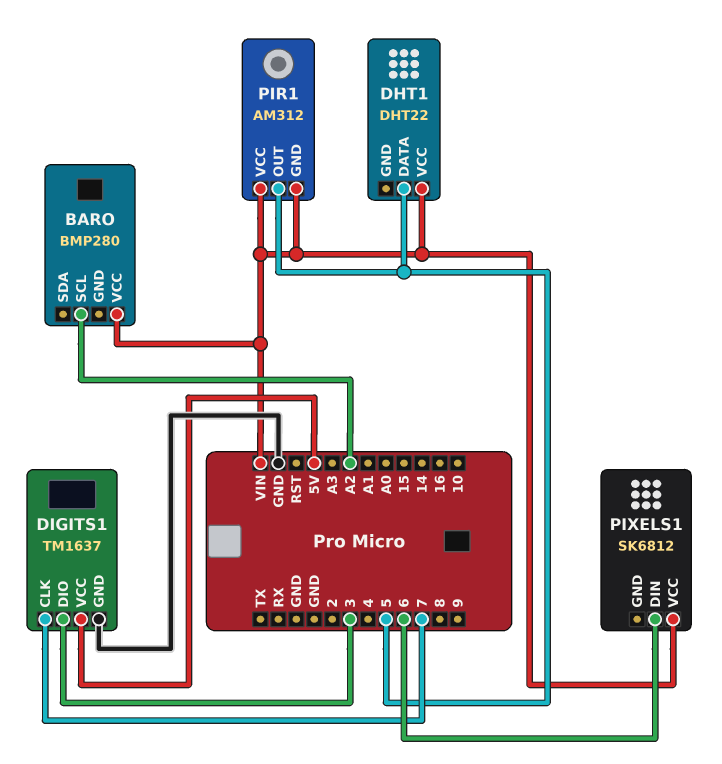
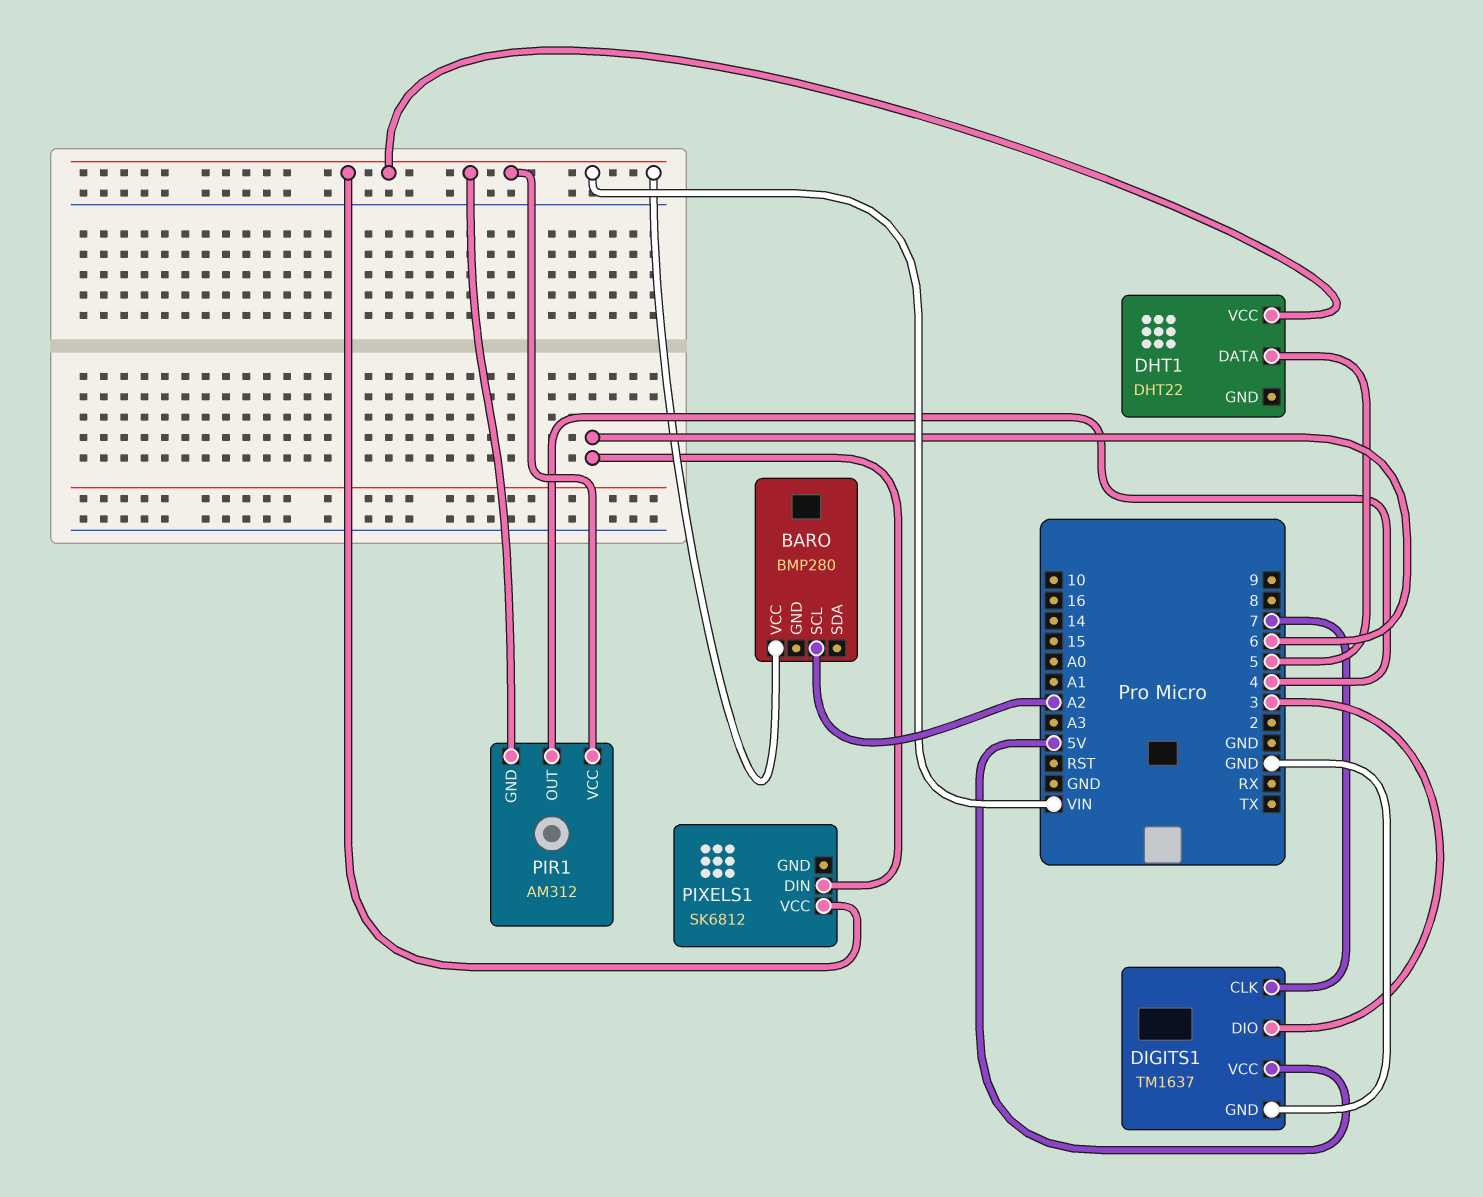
PIR1 pin OUT: 5 -> 4

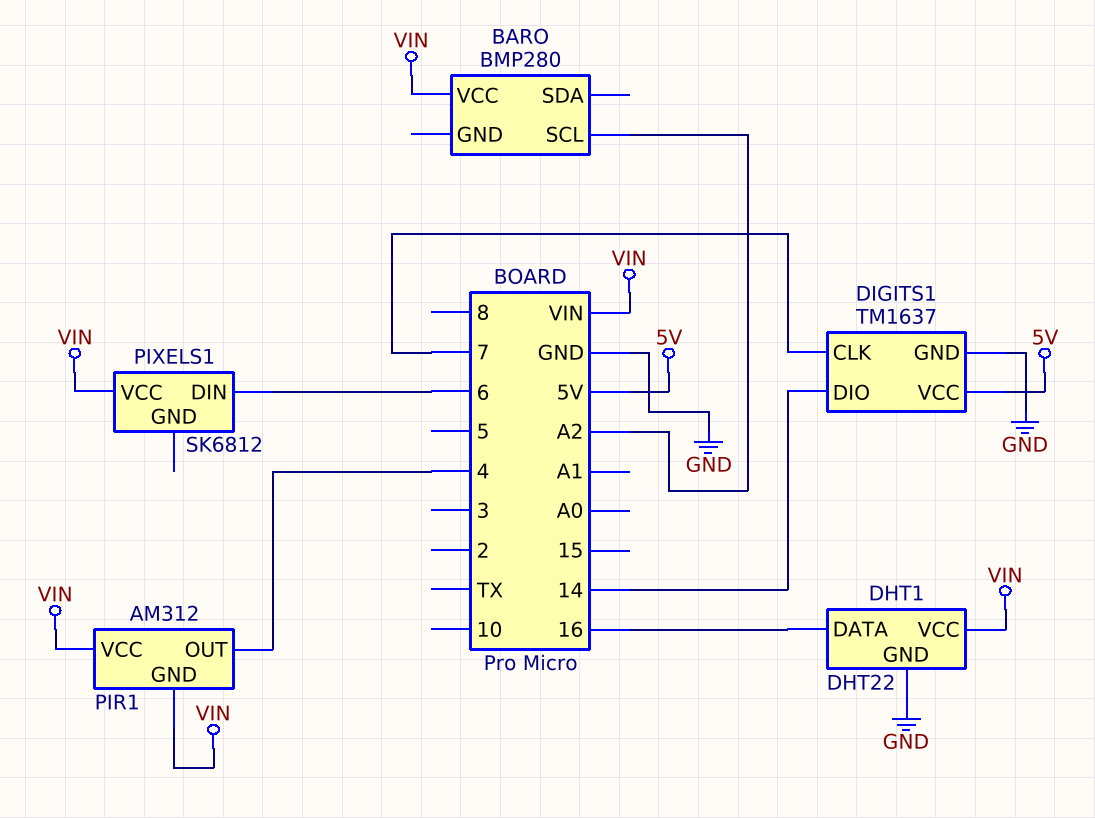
DHT1 pin DATA: 5 -> 16
DHT1 pin GND: none -> GND
DIGITS1 pin DIO: 3 -> 14

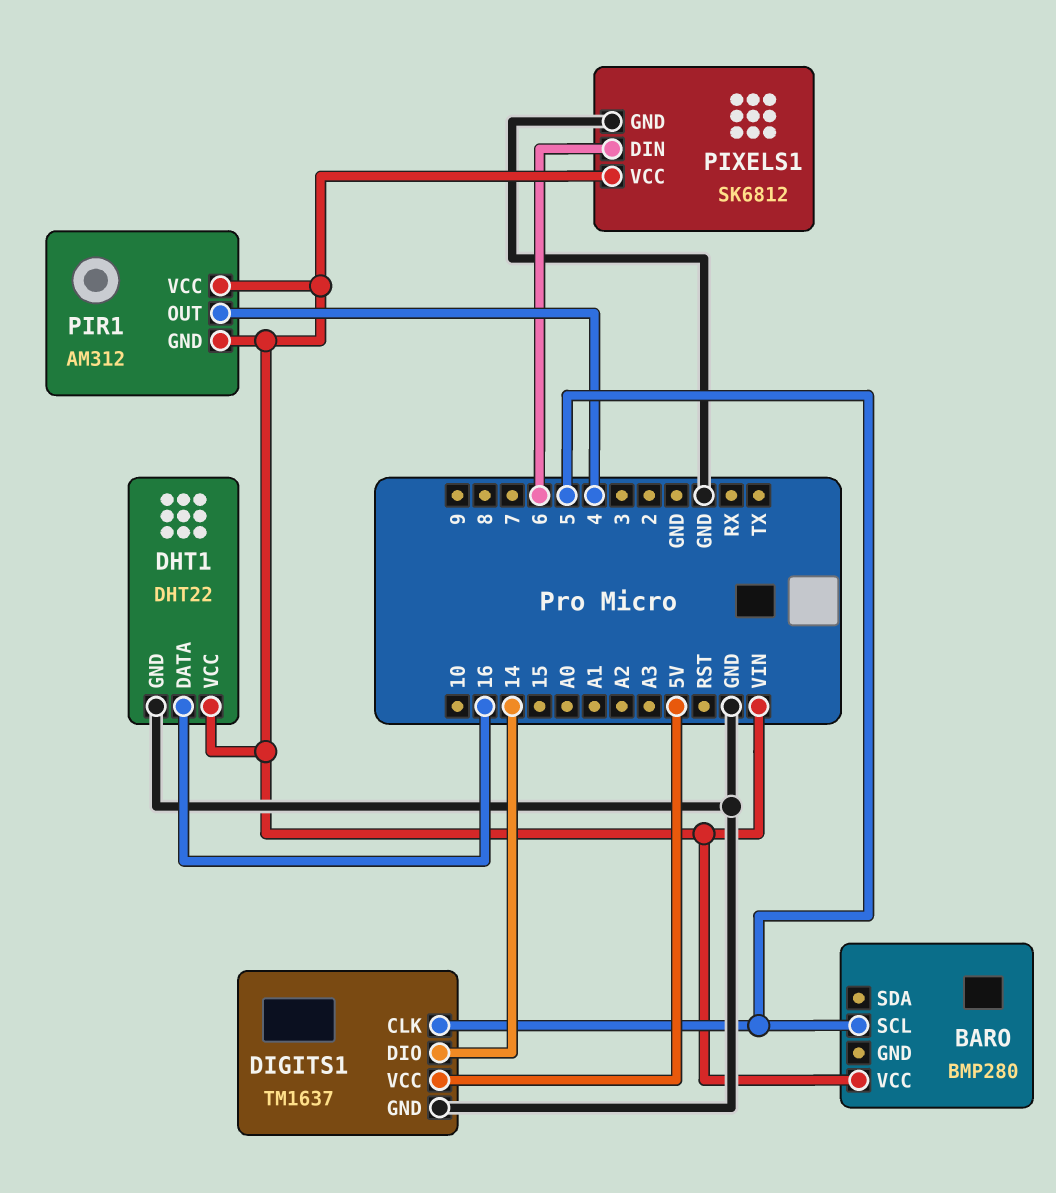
BARO pin SCL: A2 -> 5
DIGITS1 pin CLK: 7 -> 5
PIXELS1 pin GND: none -> GND

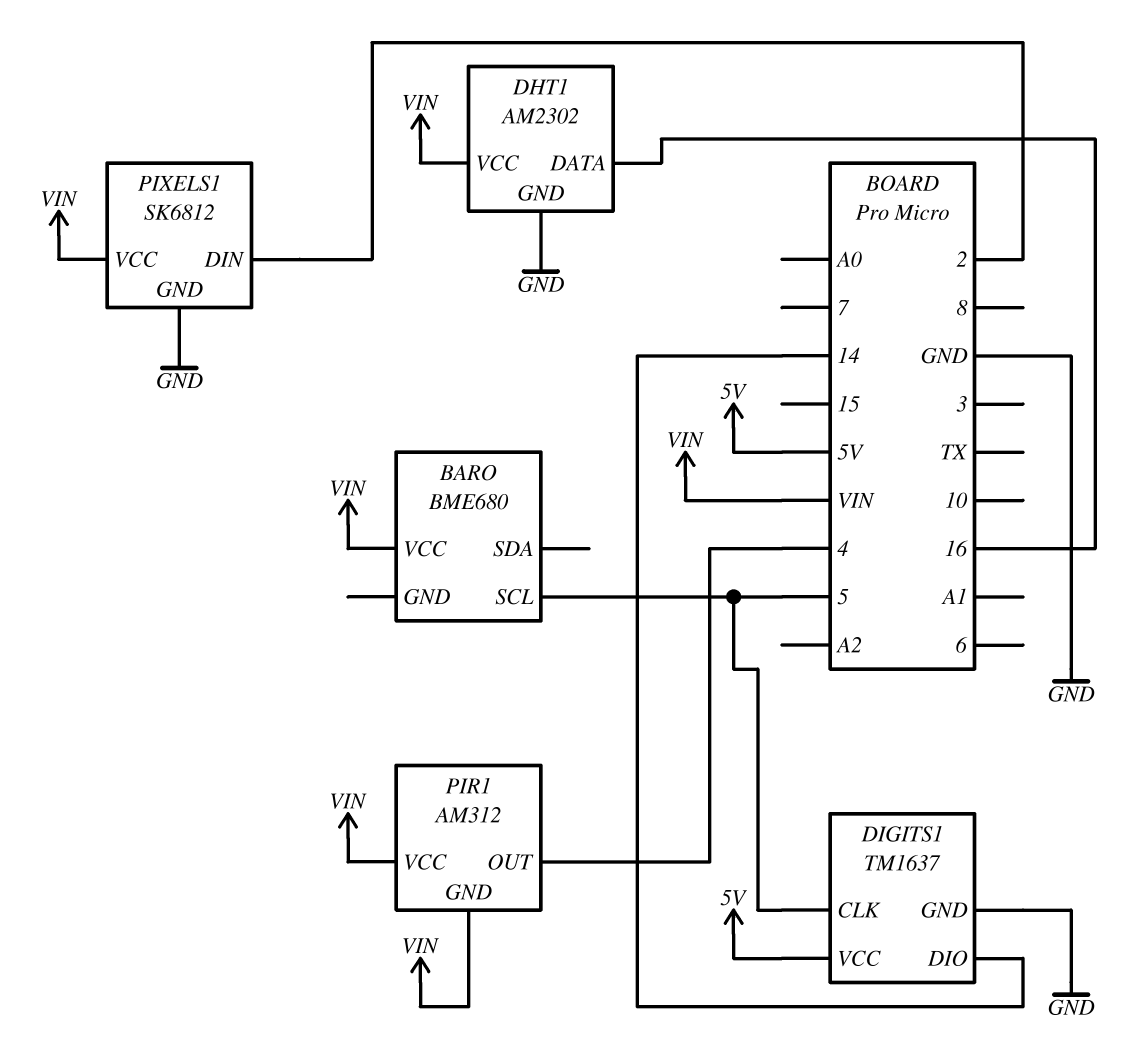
BARO: BMP280 -> BME680
DHT1: DHT22 -> AM2302
PIXELS1 pin DIN: 6 -> 2

